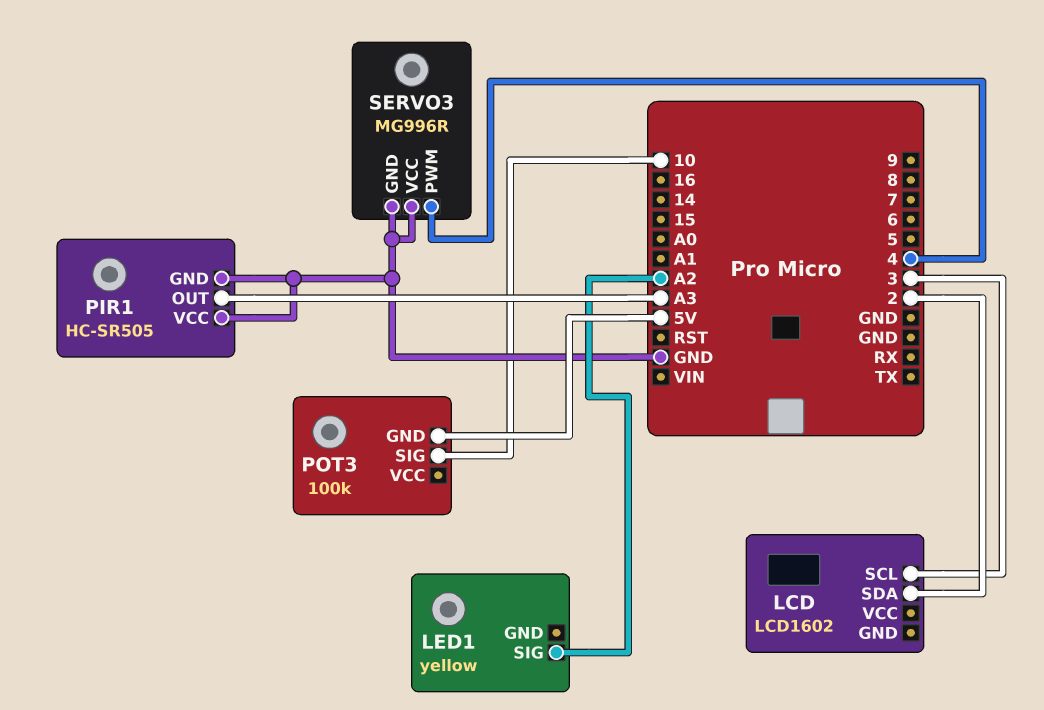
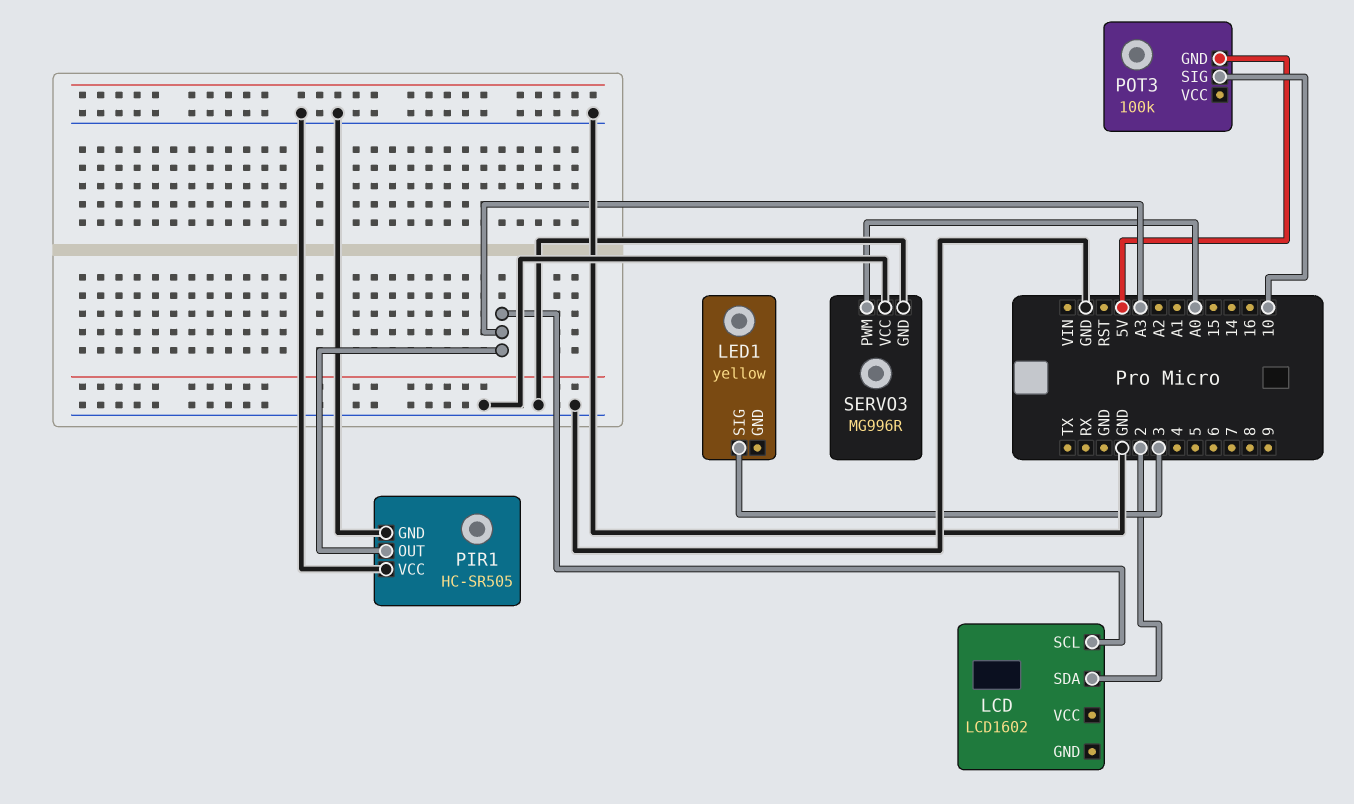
LCD pin SCL: 3 -> A3
LED1 pin SIG: A2 -> 3
SERVO3 pin PWM: 4 -> A0

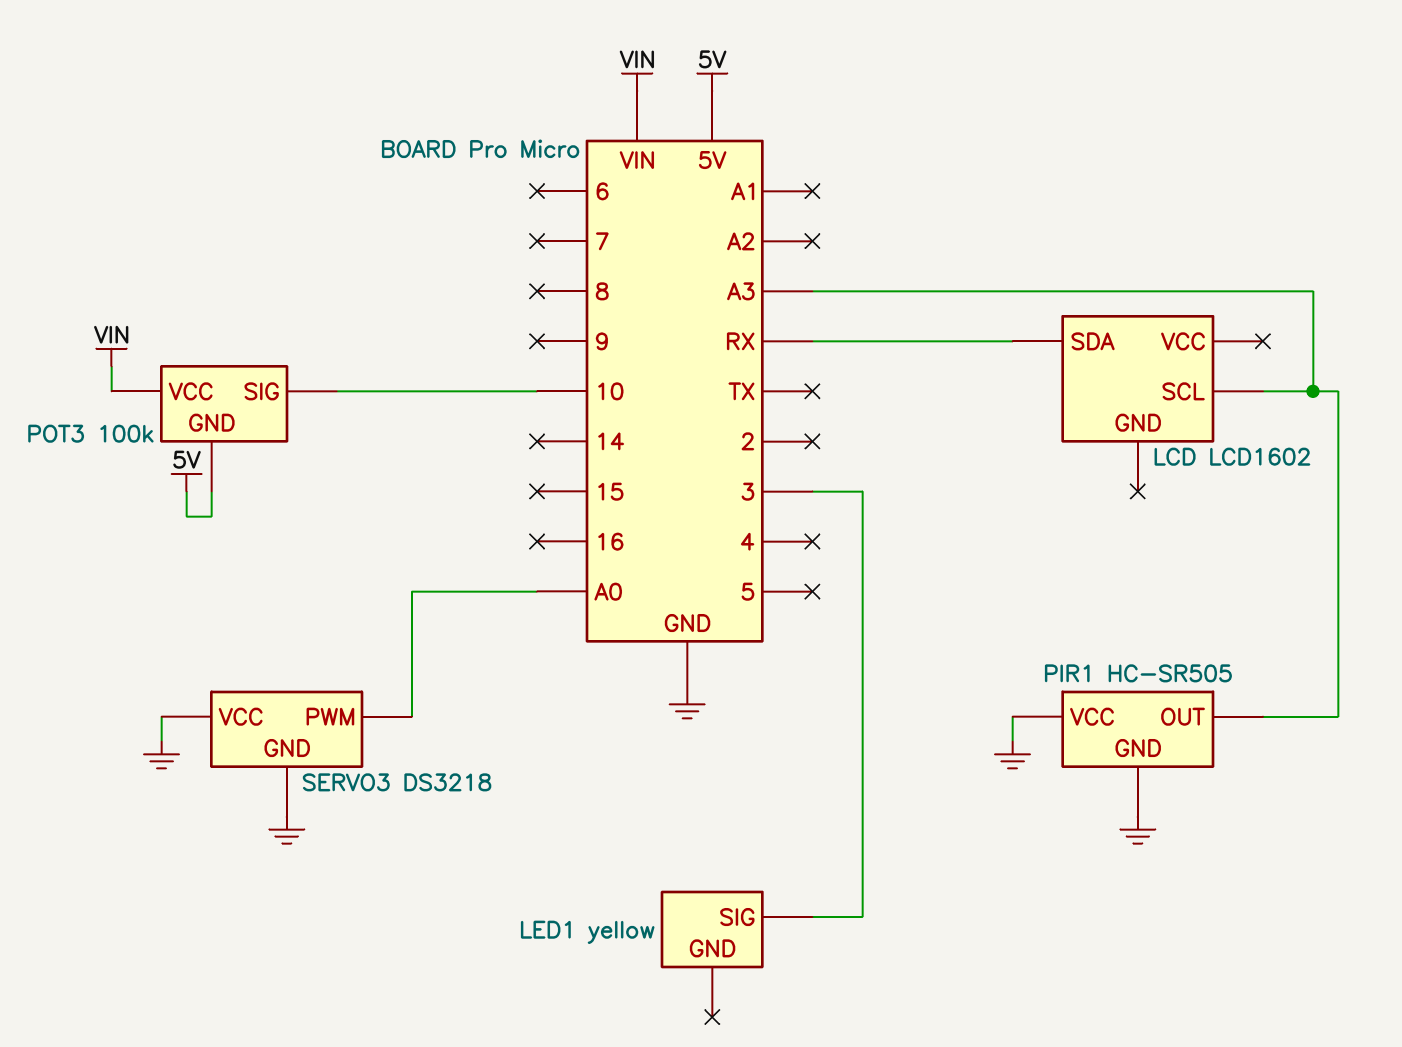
LCD pin SDA: 2 -> RX
POT3 pin VCC: none -> VIN
SERVO3: MG996R -> DS3218

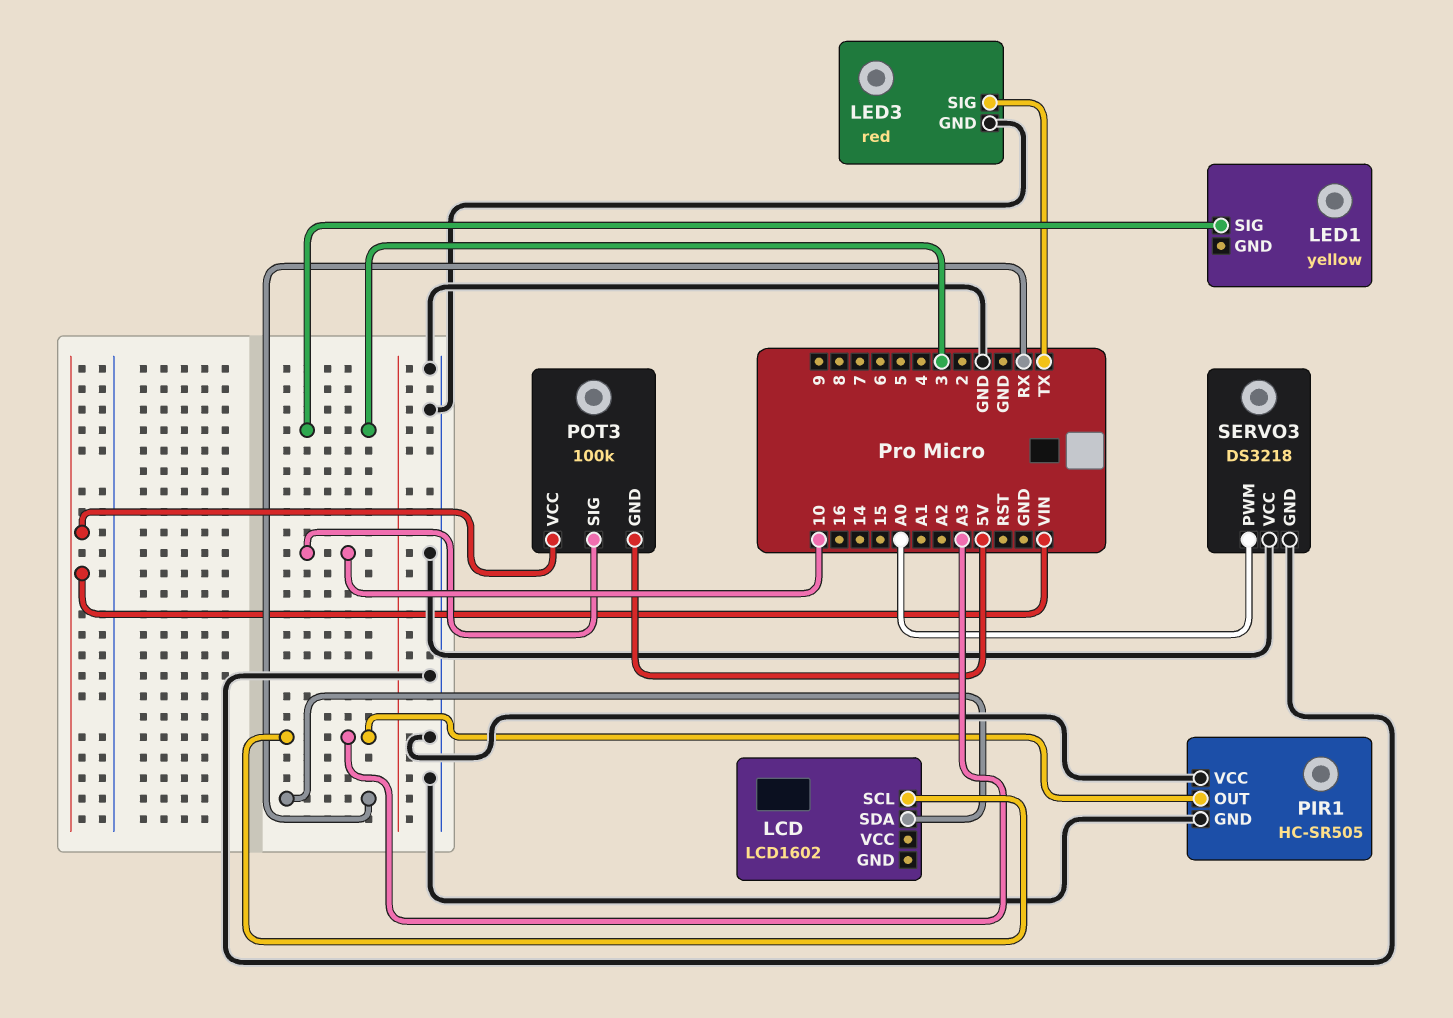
LED3: none -> red
LED3 pin GND: none -> GND
LED3 pin SIG: none -> TX

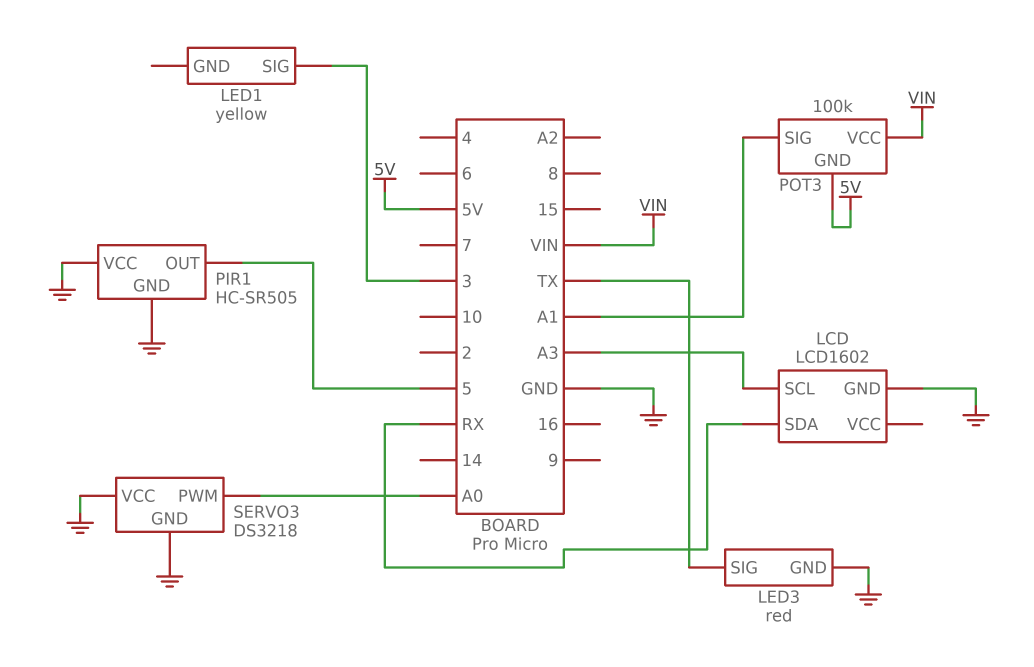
LCD pin GND: none -> GND
PIR1 pin OUT: A3 -> 5
POT3 pin SIG: 10 -> A1

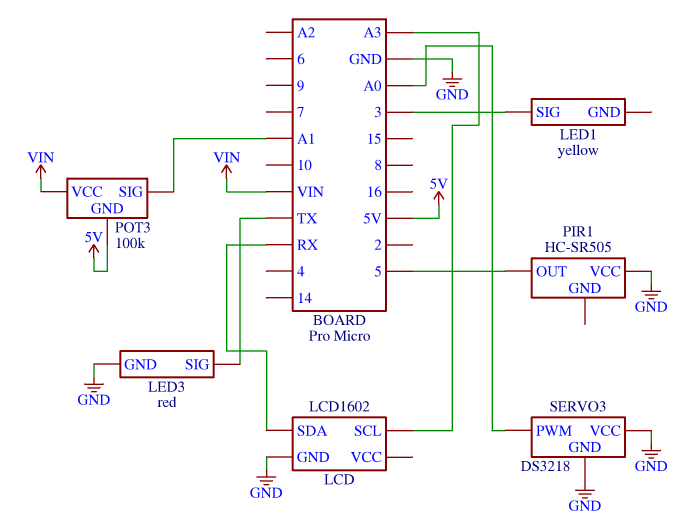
PIR1 pin GND: GND -> none

